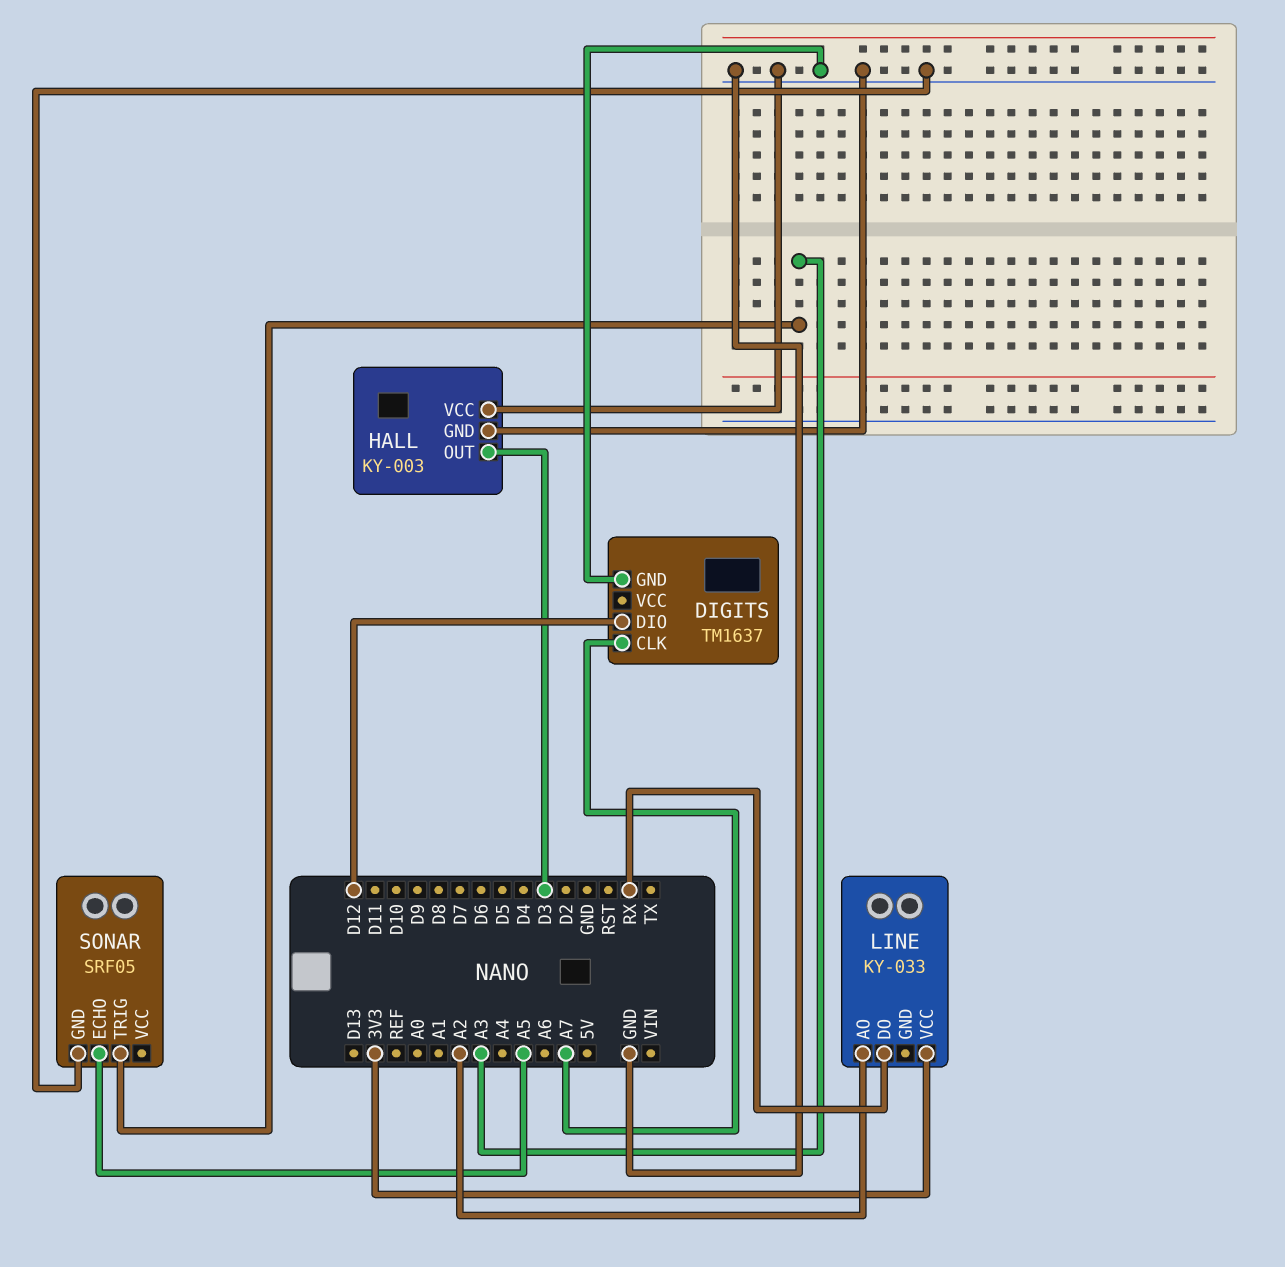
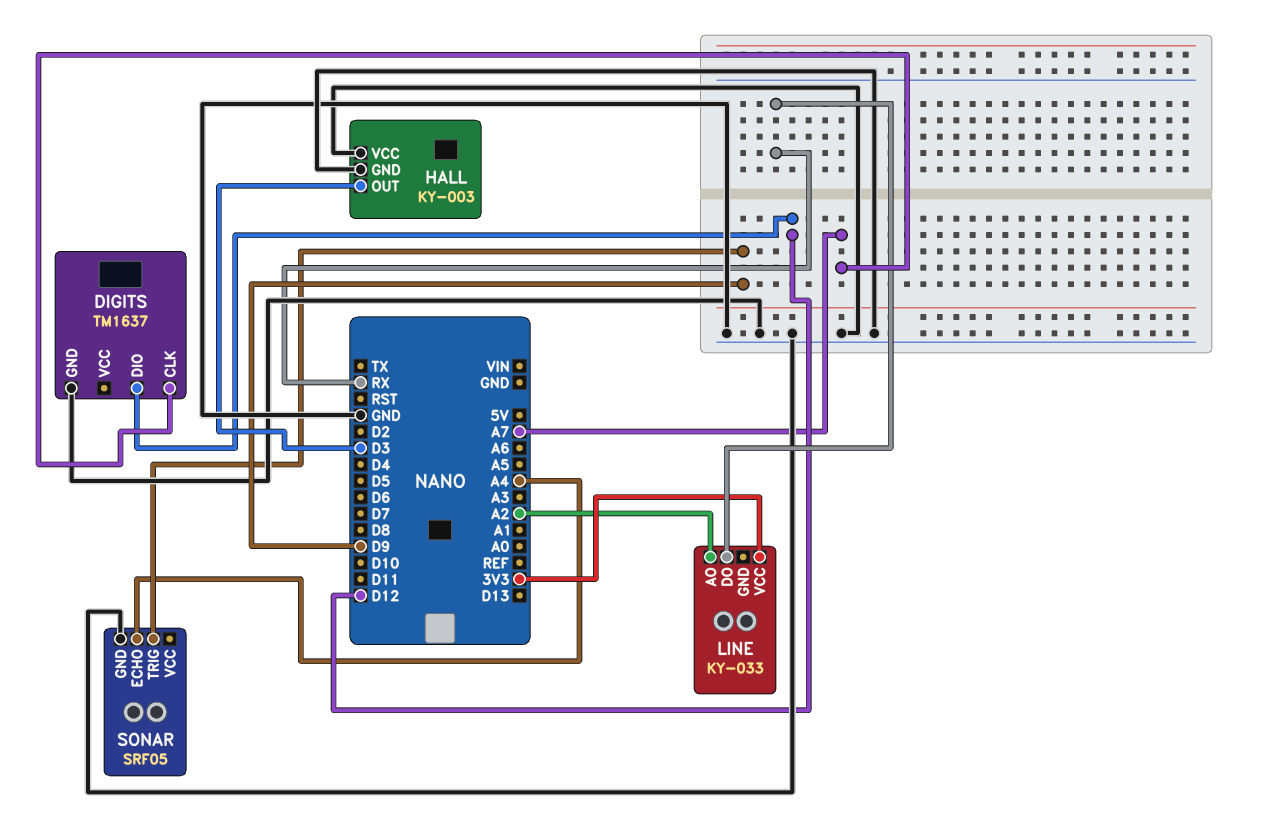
SONAR pin ECHO: A5 -> A4
SONAR pin TRIG: A3 -> D9

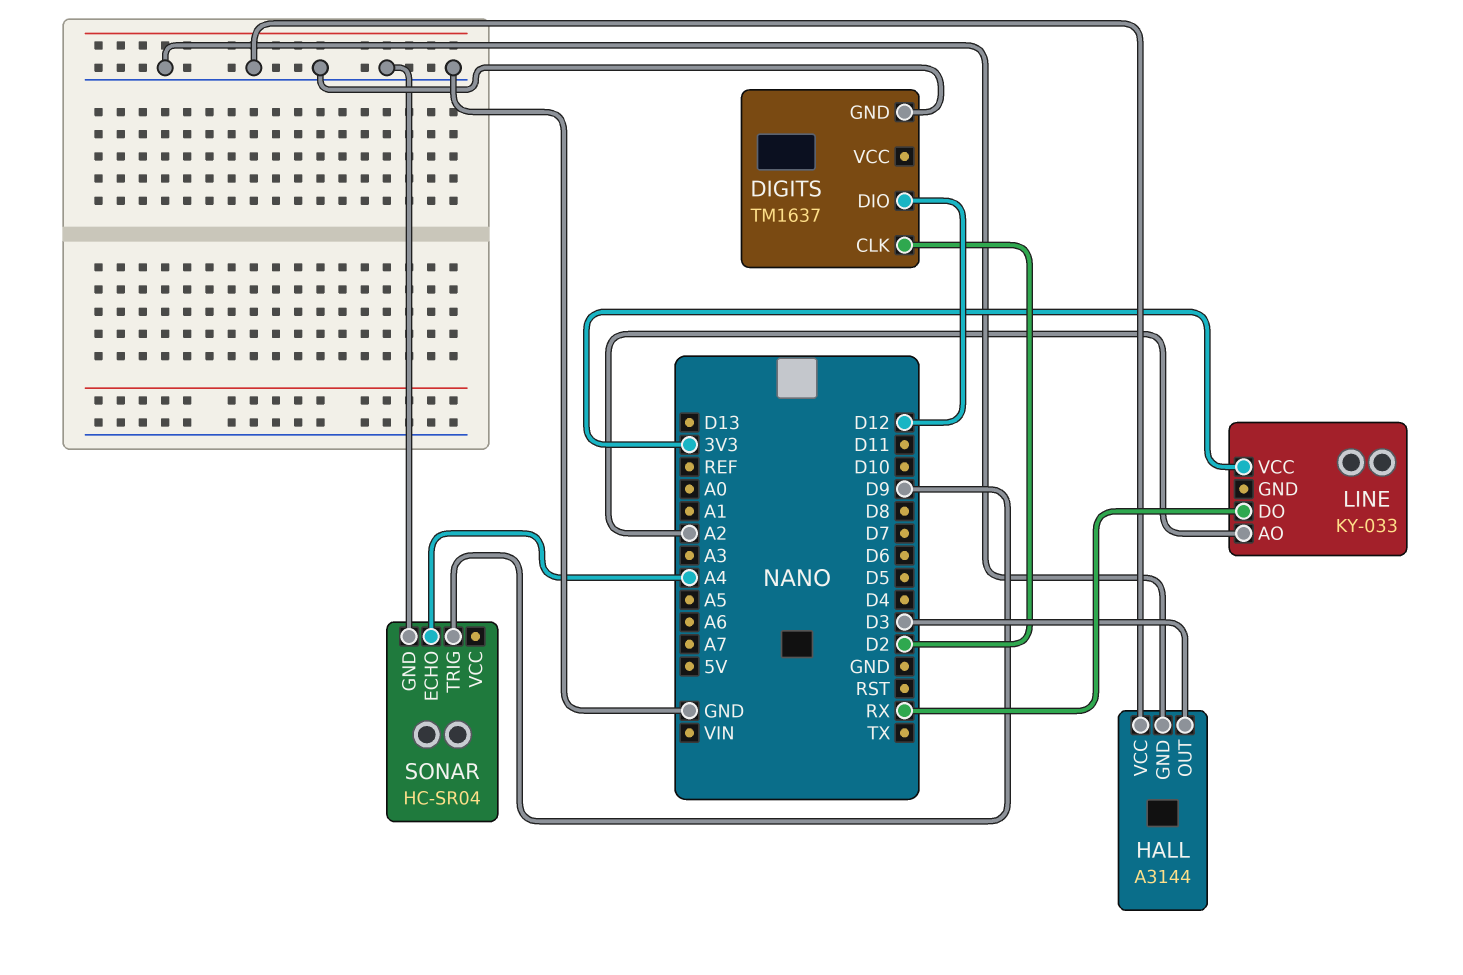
DIGITS pin CLK: A7 -> D2
HALL: KY-003 -> A3144
SONAR: SRF05 -> HC-SR04

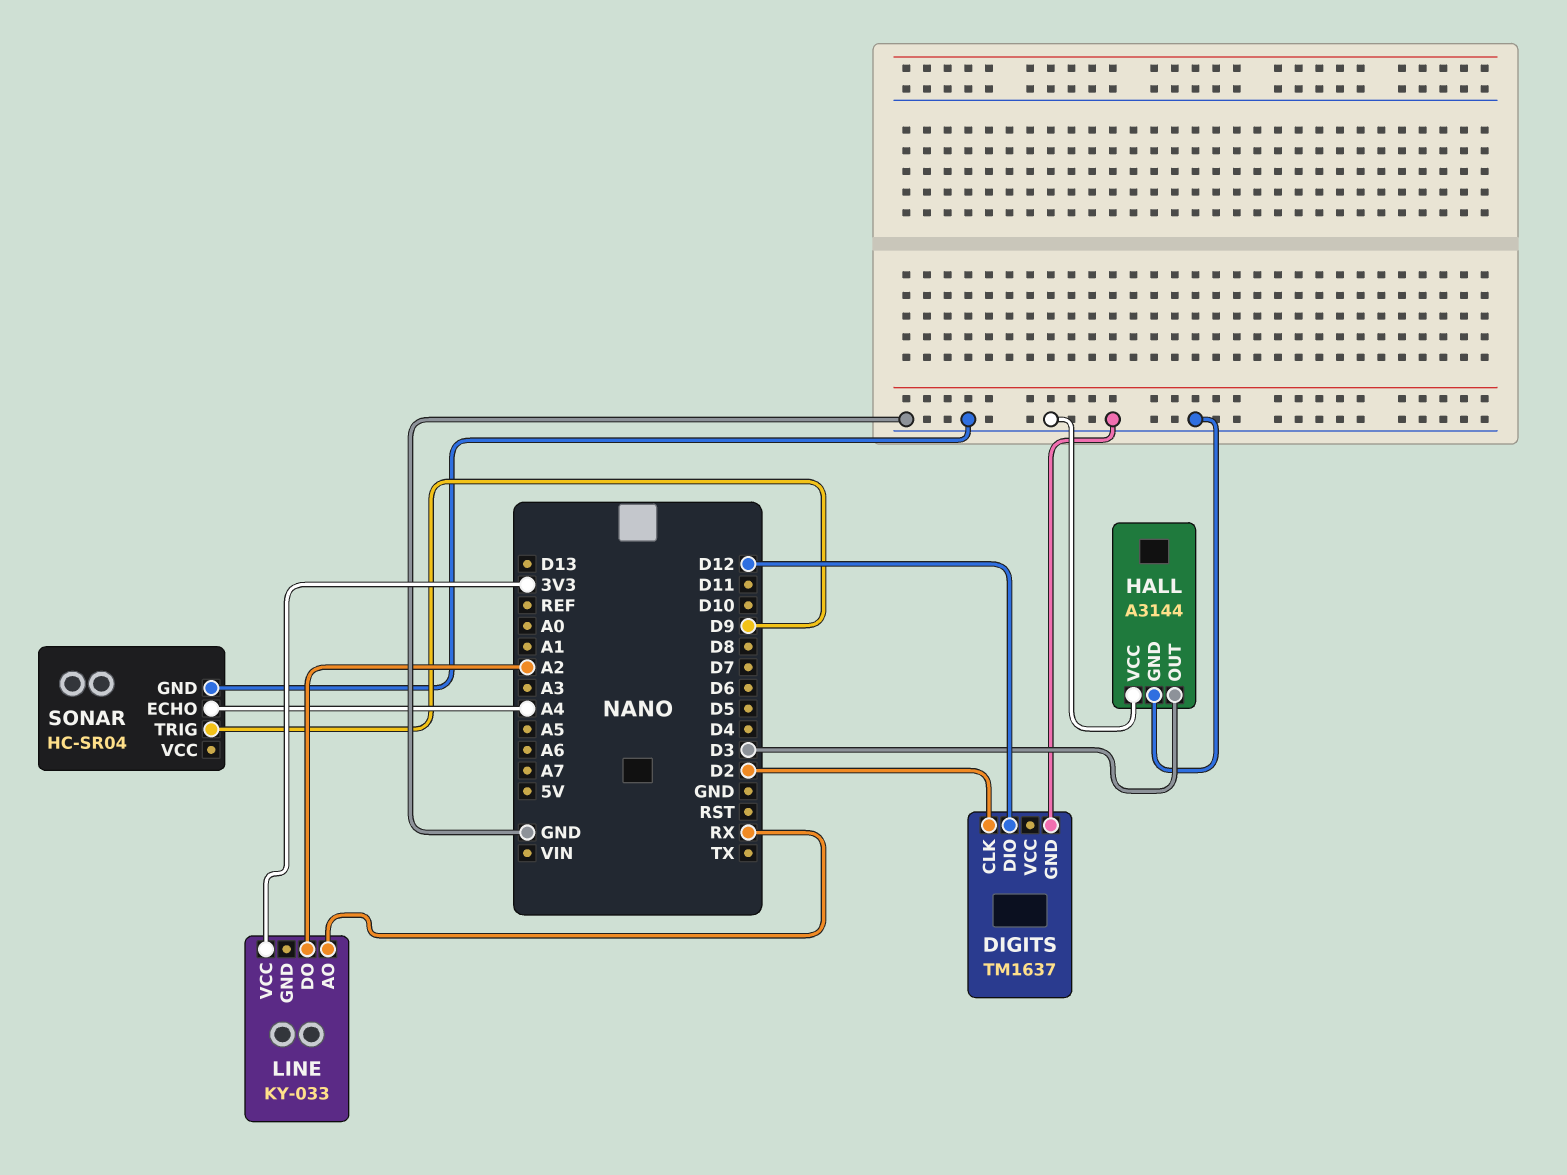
LINE pin AO: A2 -> RX
LINE pin DO: RX -> A2

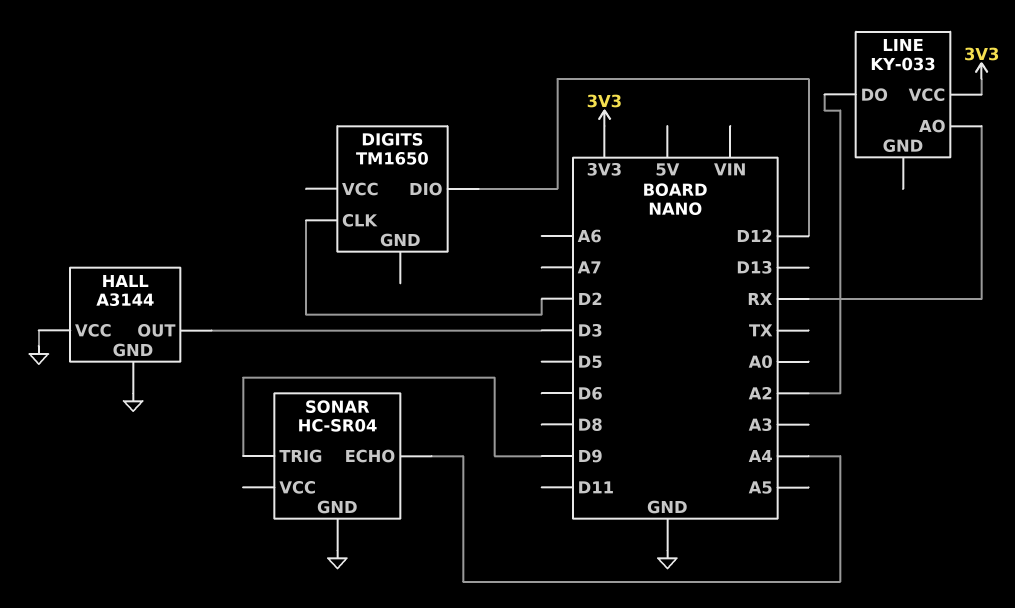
DIGITS: TM1637 -> TM1650
DIGITS pin GND: GND -> none

